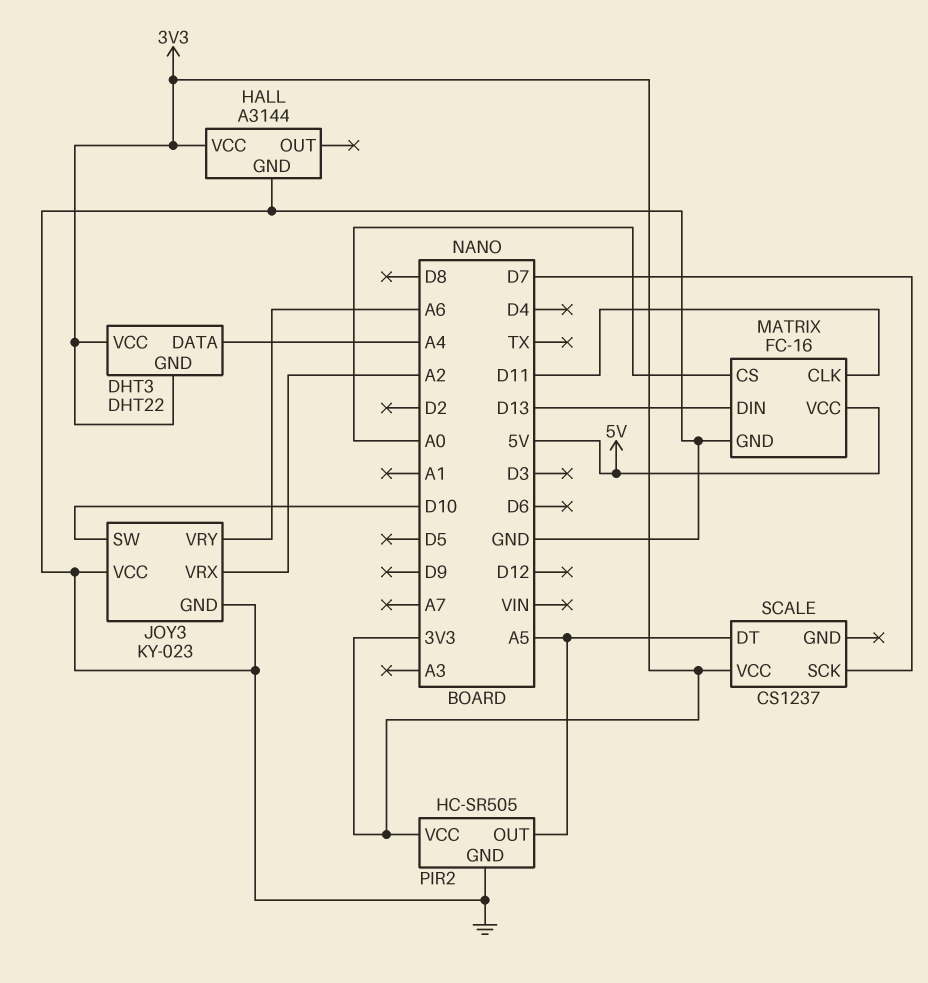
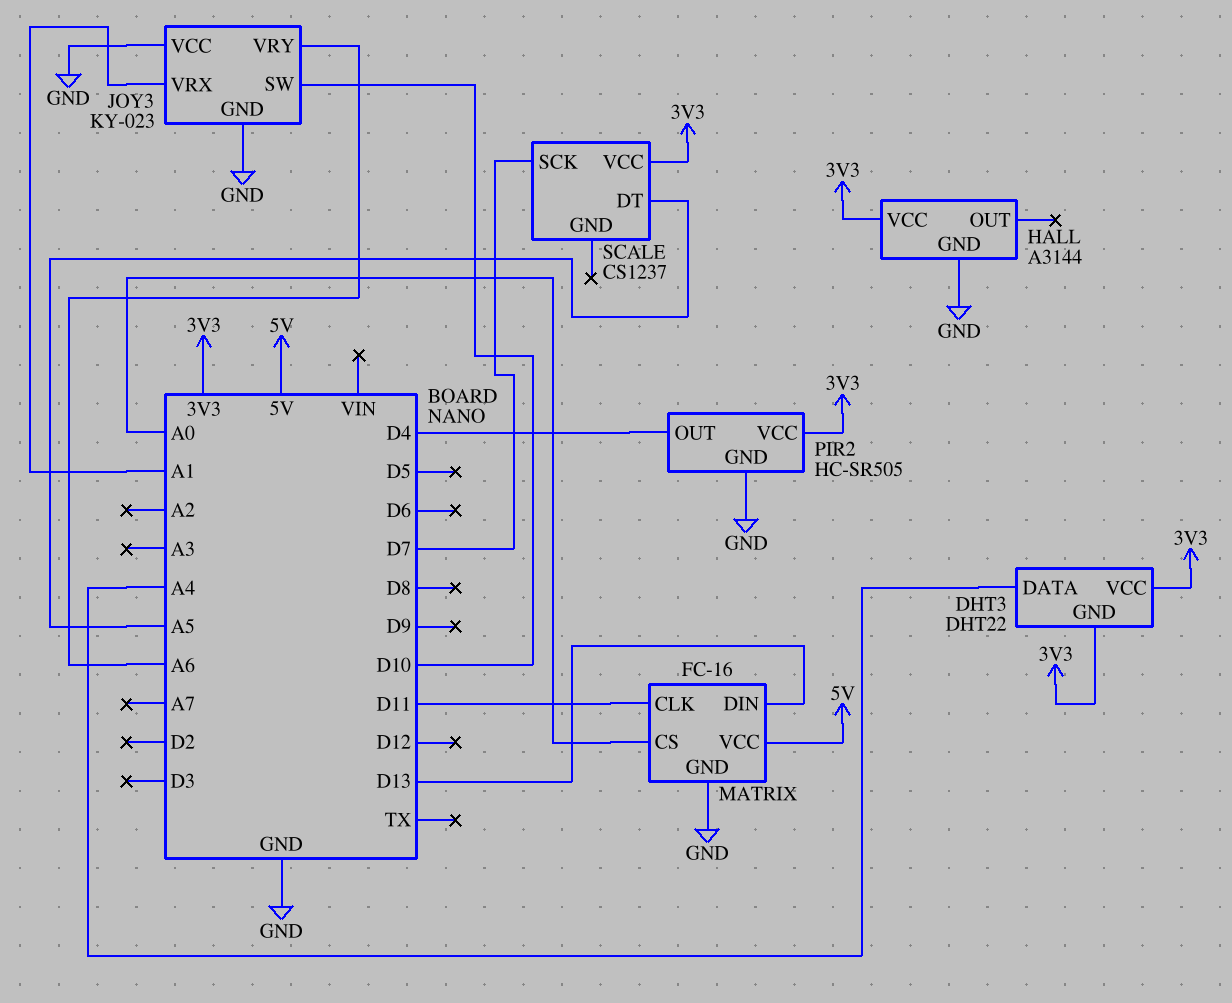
JOY3 pin VRX: A2 -> A1
PIR2 pin OUT: A5 -> D4

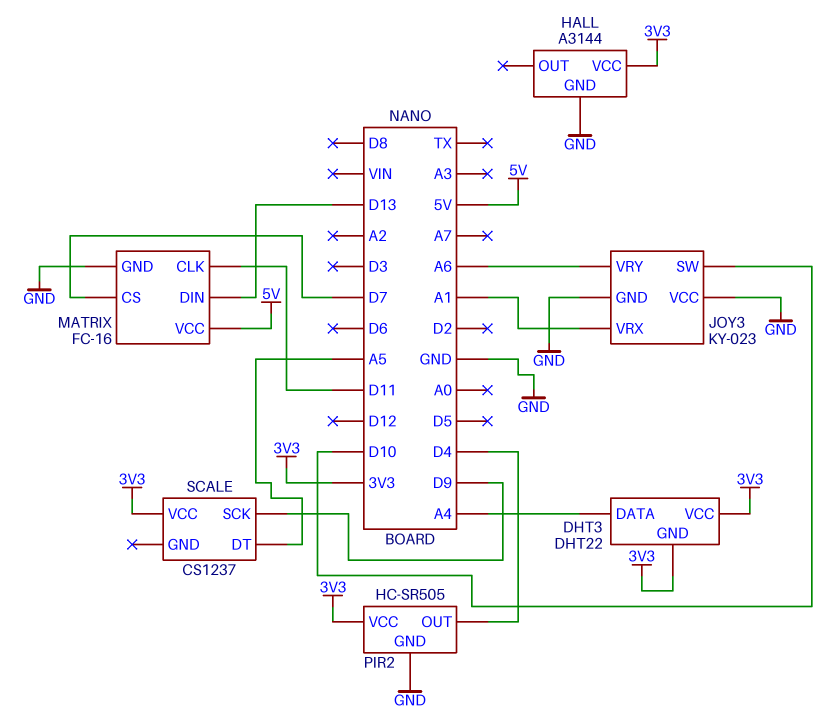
MATRIX pin CS: A0 -> D7
SCALE pin SCK: D7 -> D9

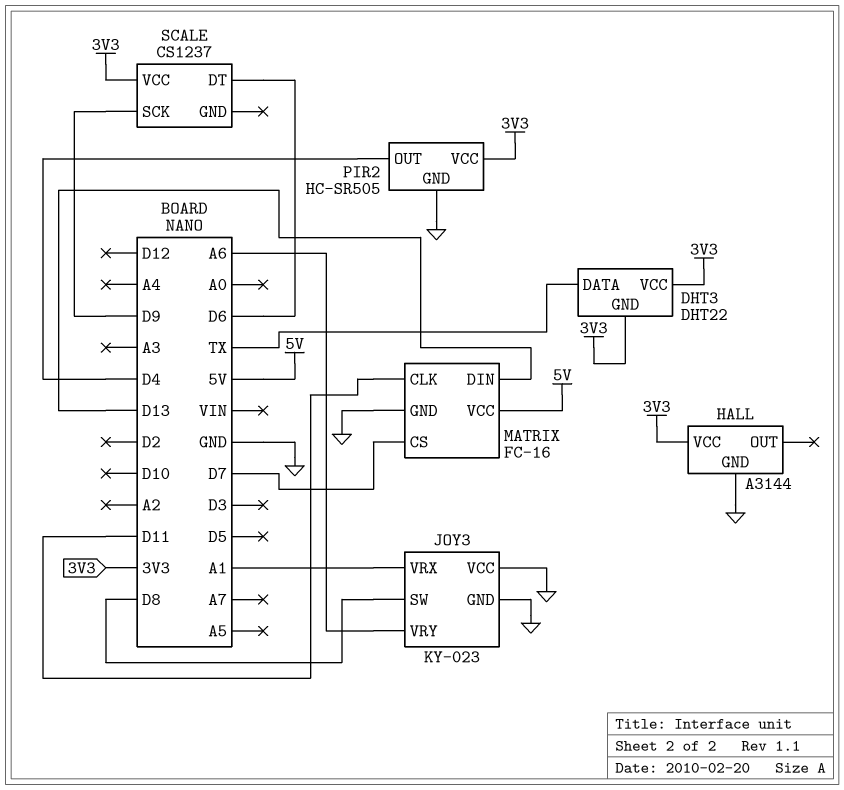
DHT3 pin DATA: A4 -> TX
JOY3 pin SW: D10 -> D8
SCALE pin DT: A5 -> D6

